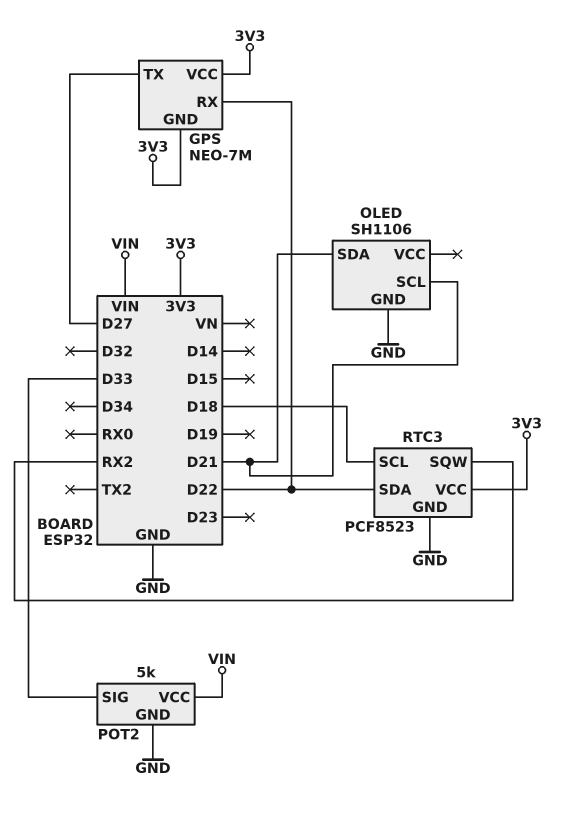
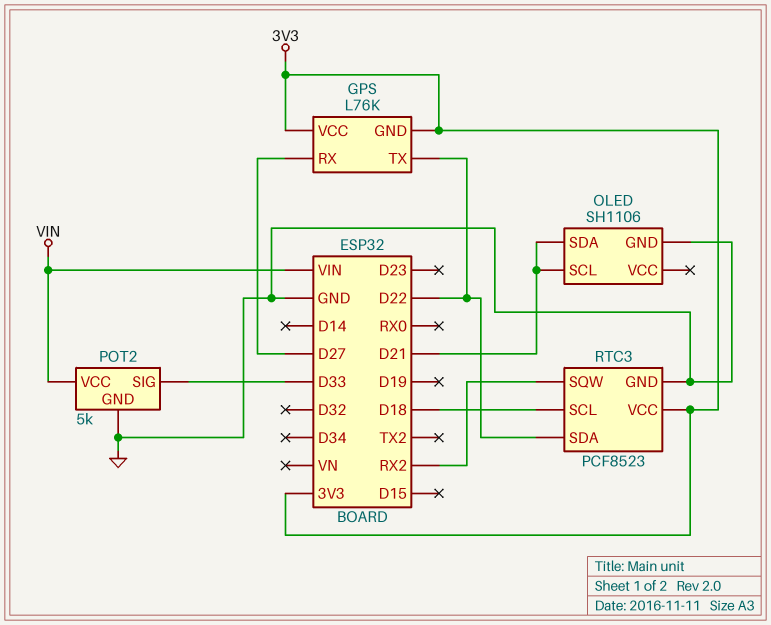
GPS: NEO-7M -> L76K
GPS pin RX: D22 -> D27
GPS pin TX: D27 -> D22

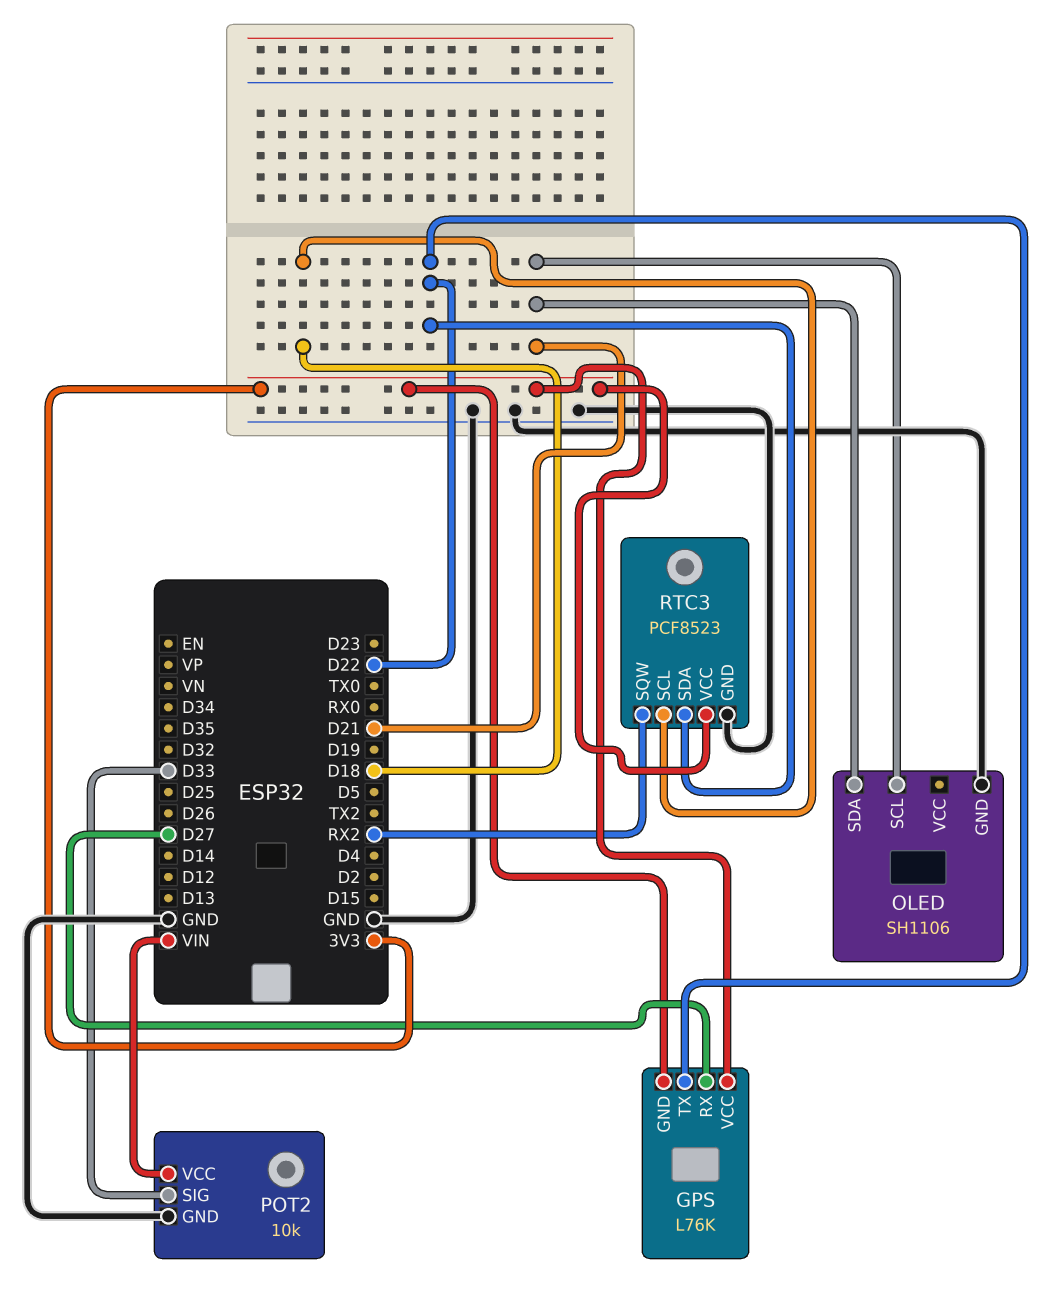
POT2: 5k -> 10k

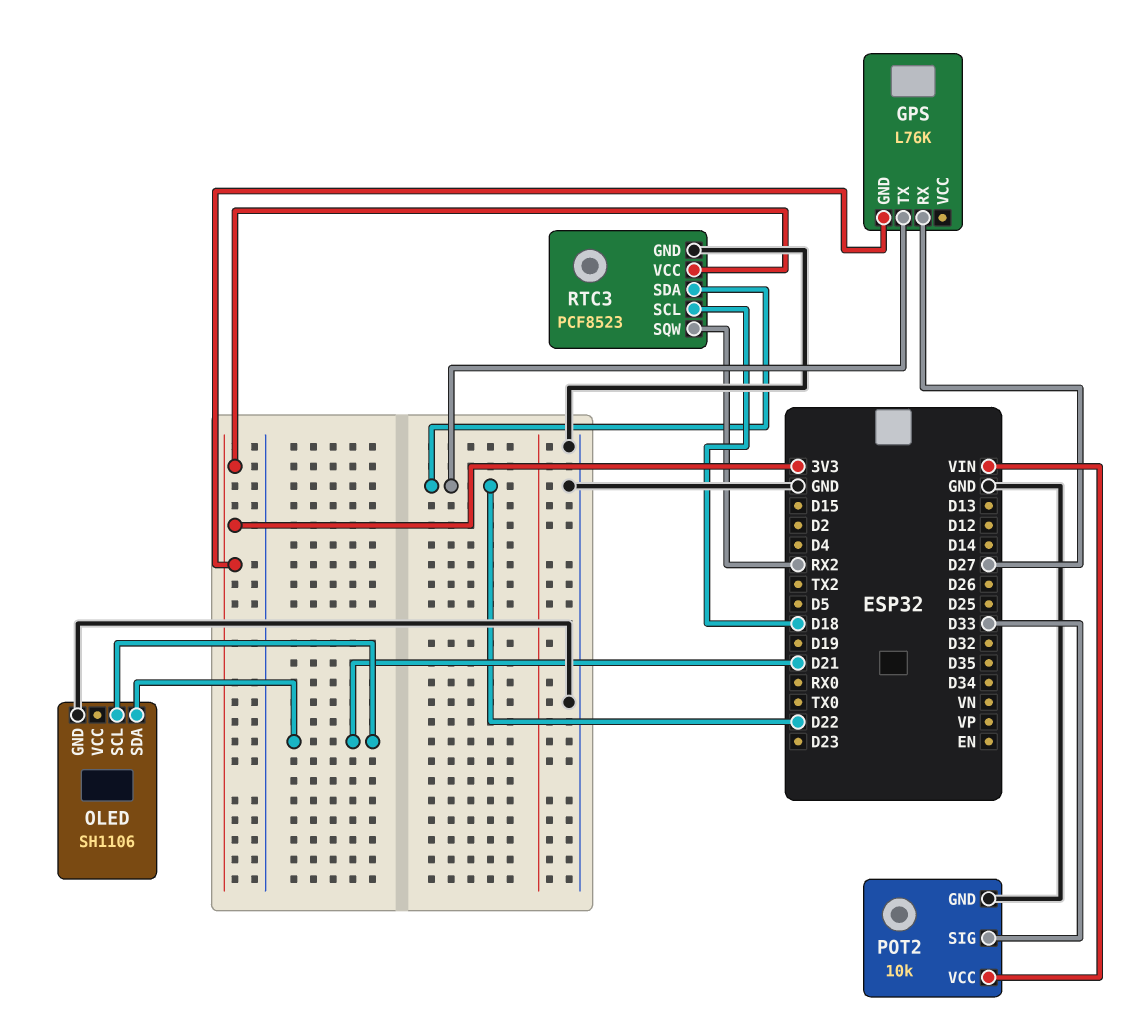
GPS pin VCC: 3V3 -> none

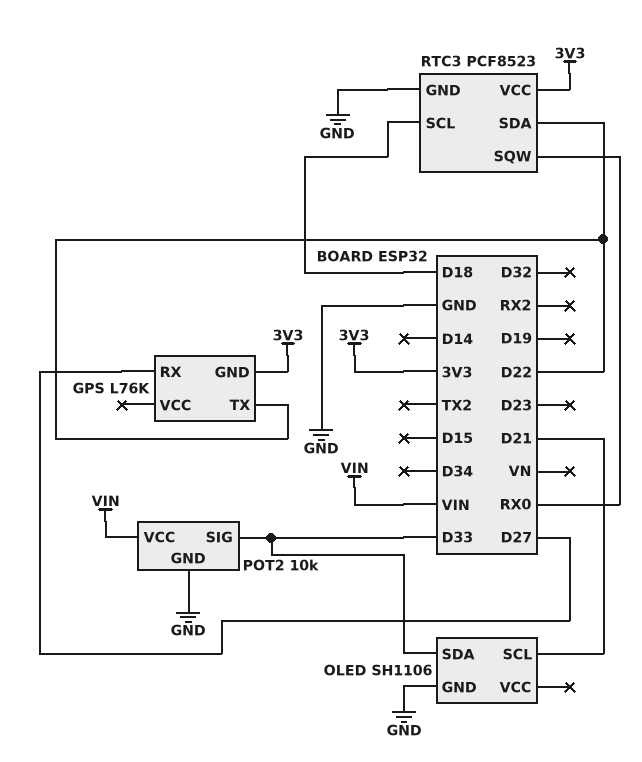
OLED pin SDA: D21 -> D33
RTC3 pin SQW: RX2 -> RX0

